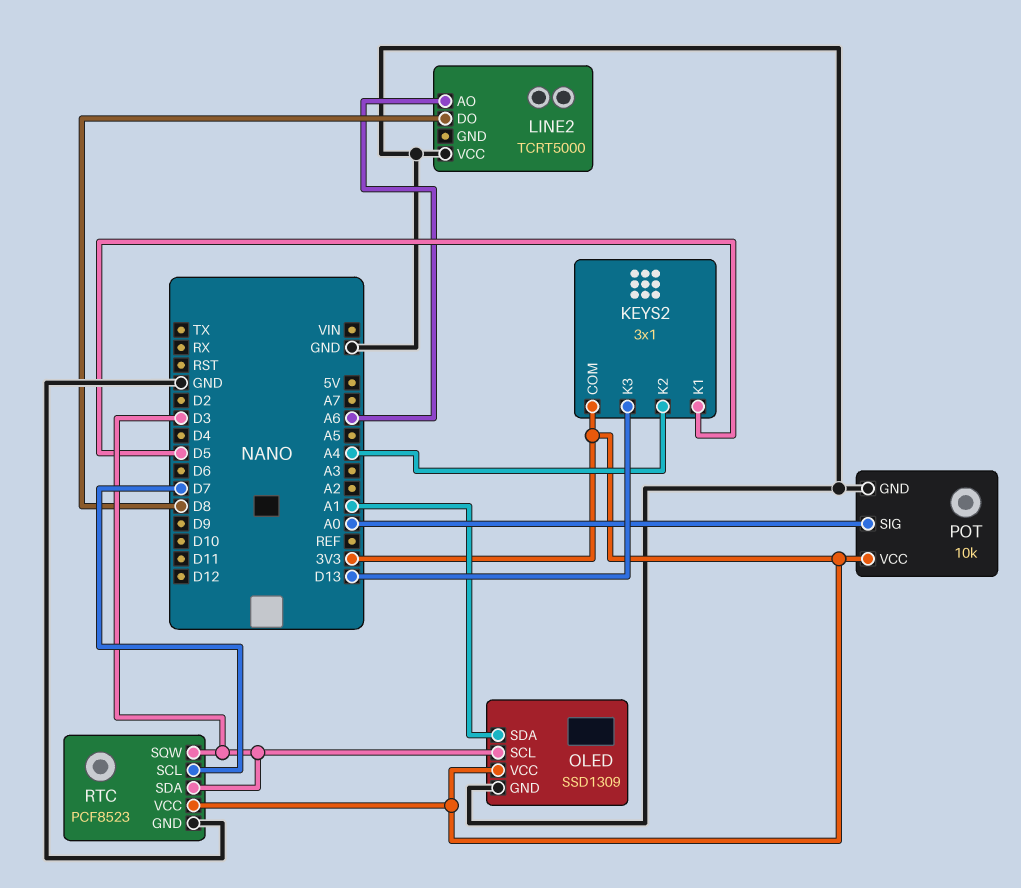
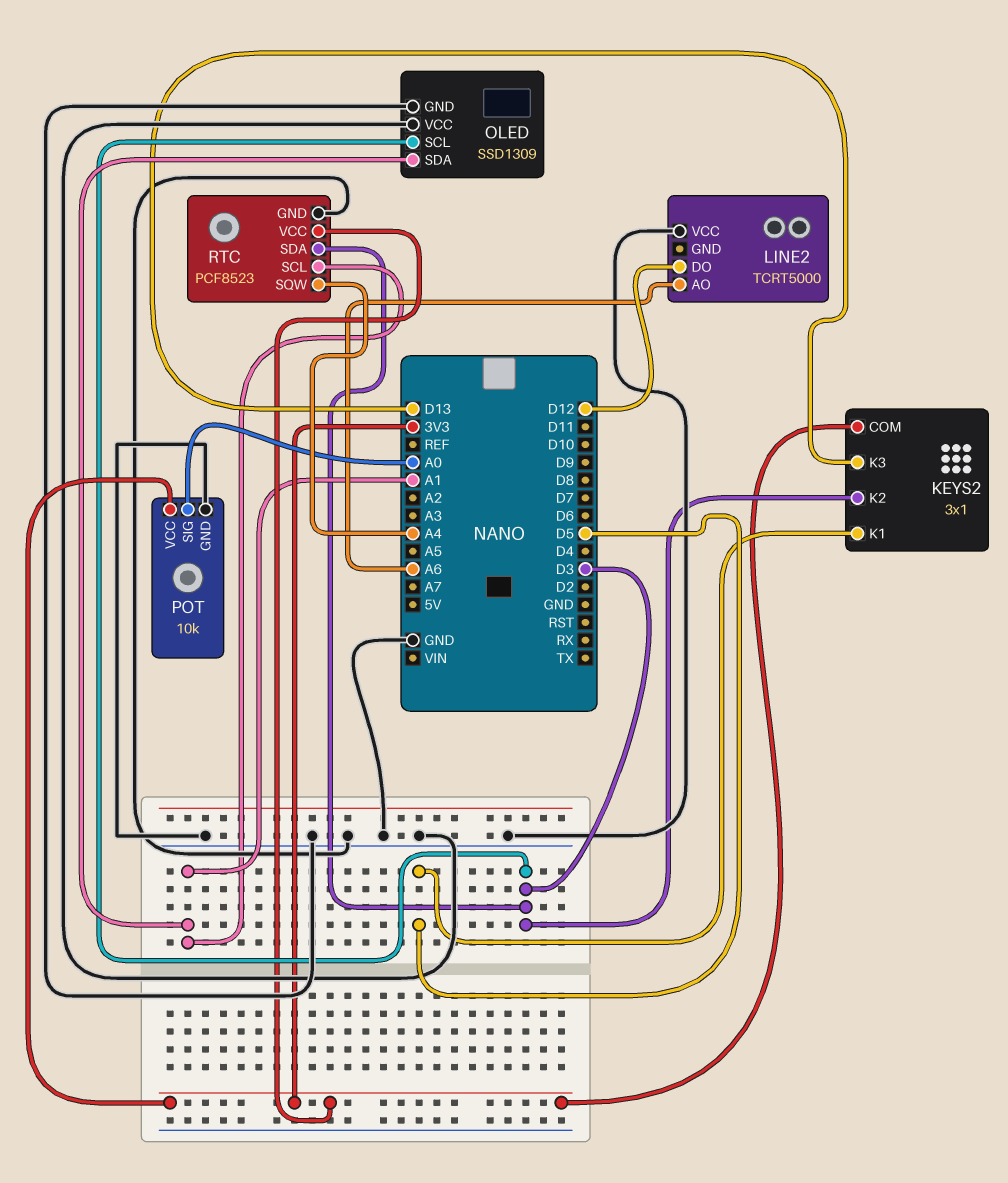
KEYS2 pin K2: A4 -> D3
LINE2 pin DO: D8 -> D12
OLED pin VCC: 3V3 -> GND
RTC pin SCL: D7 -> A1
RTC pin SQW: D3 -> A4

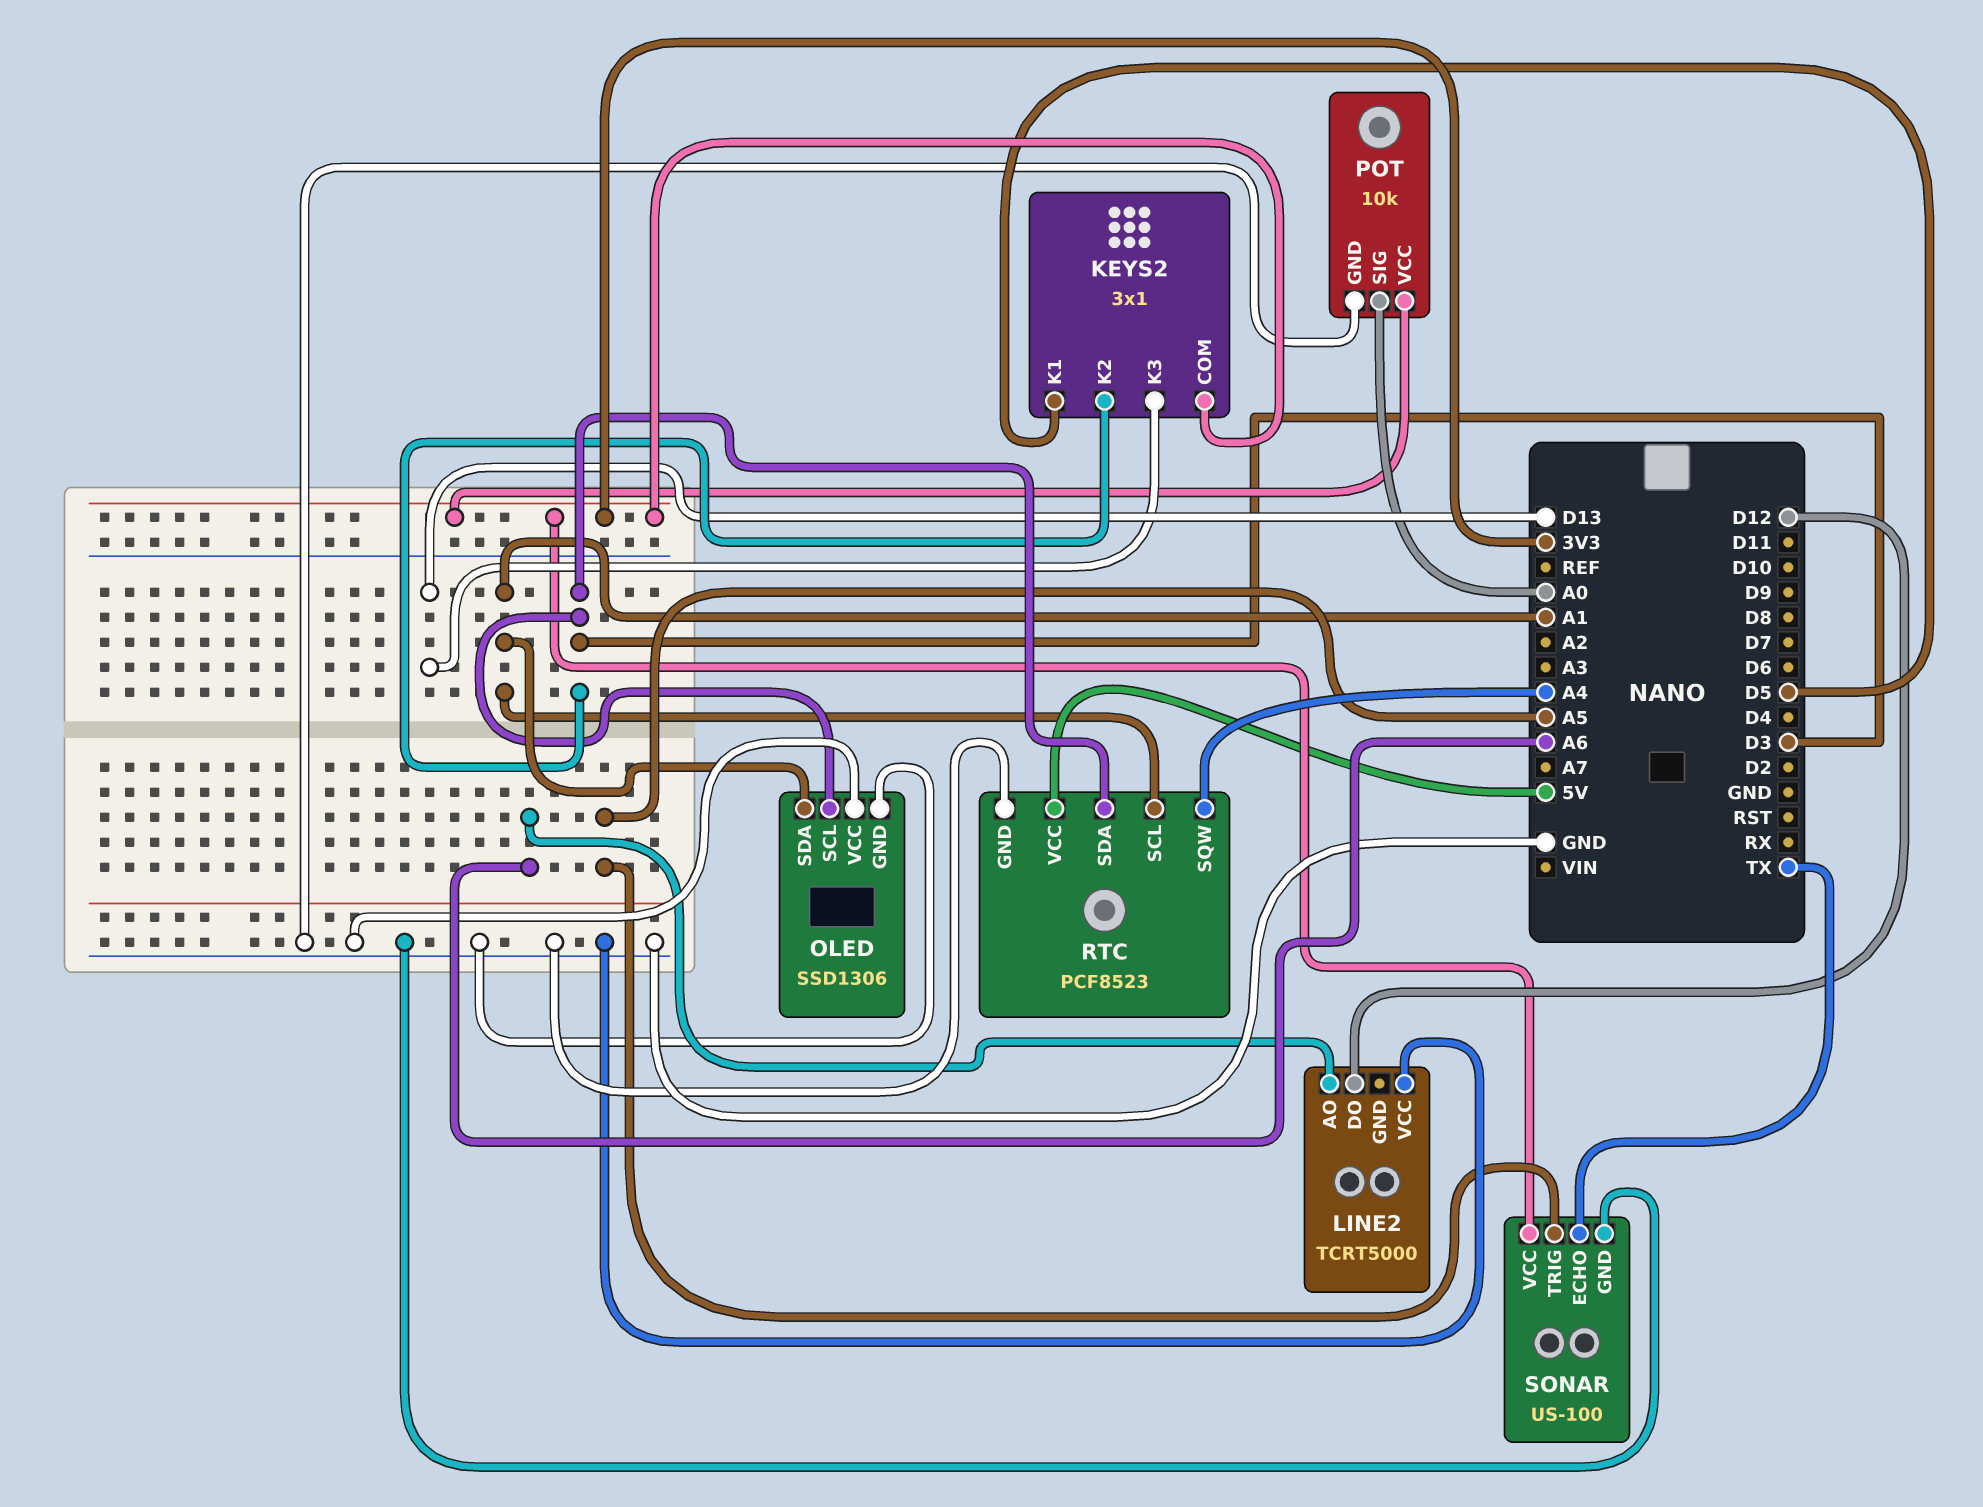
OLED: SSD1309 -> SSD1306
RTC pin VCC: 3V3 -> 5V
SONAR: none -> US-100
SONAR pin ECHO: none -> TX
SONAR pin GND: none -> GND
SONAR pin TRIG: none -> A5
SONAR pin VCC: none -> 3V3

